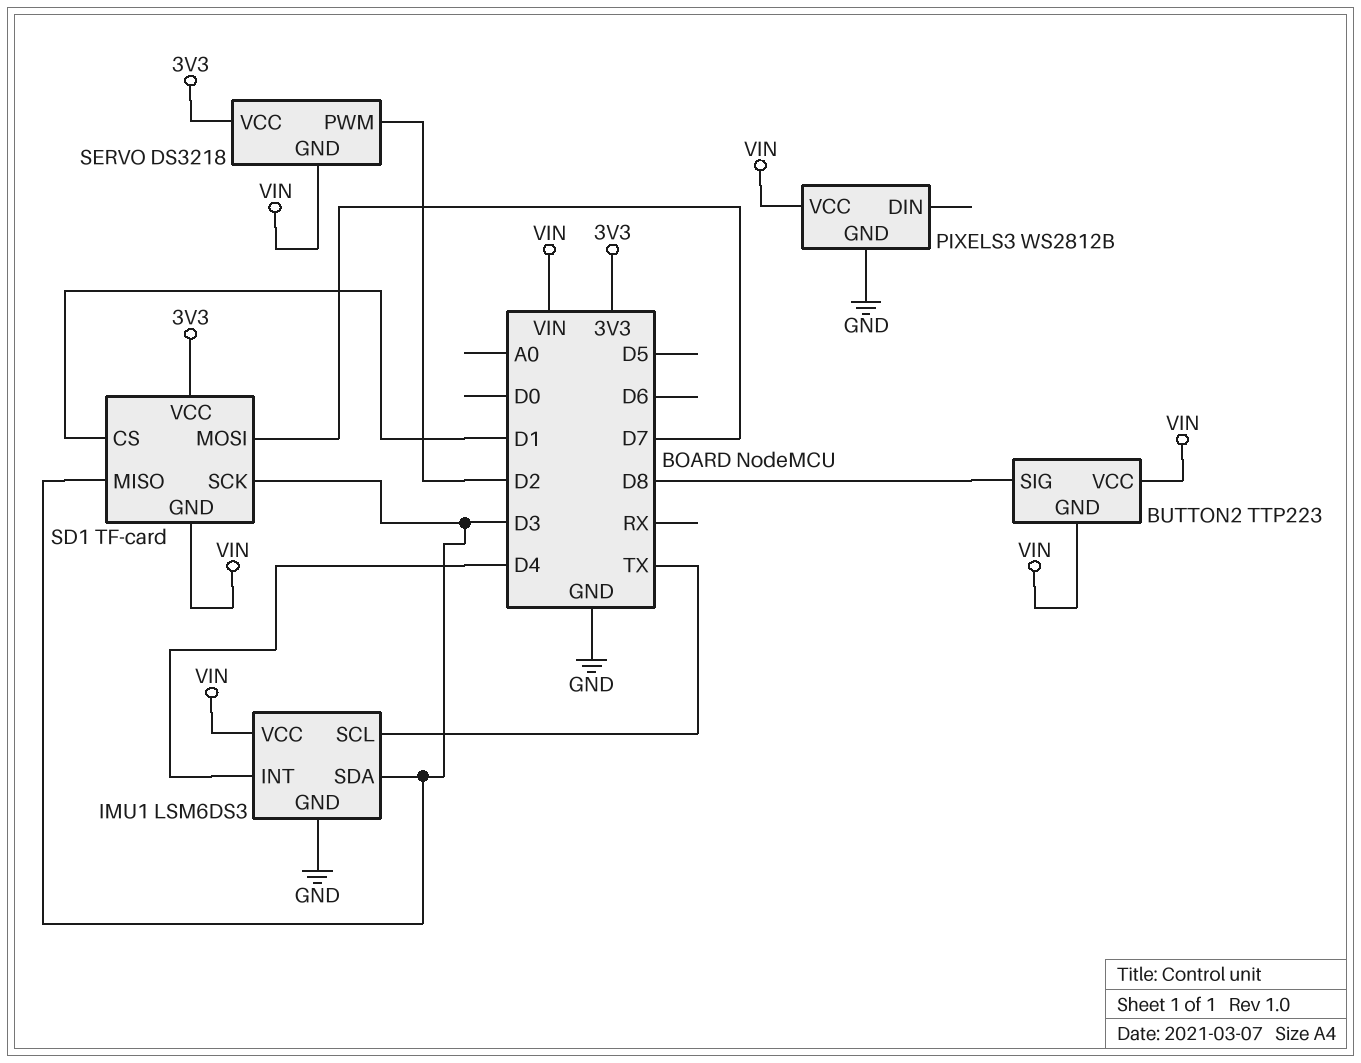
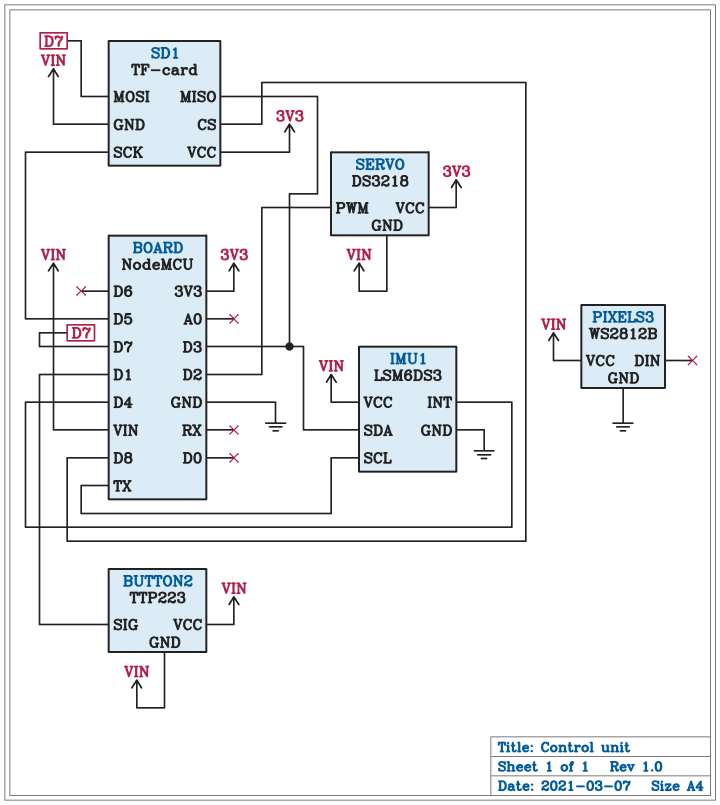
BUTTON2 pin SIG: D8 -> D1
SD1 pin CS: D1 -> D8
SD1 pin SCK: D3 -> D5

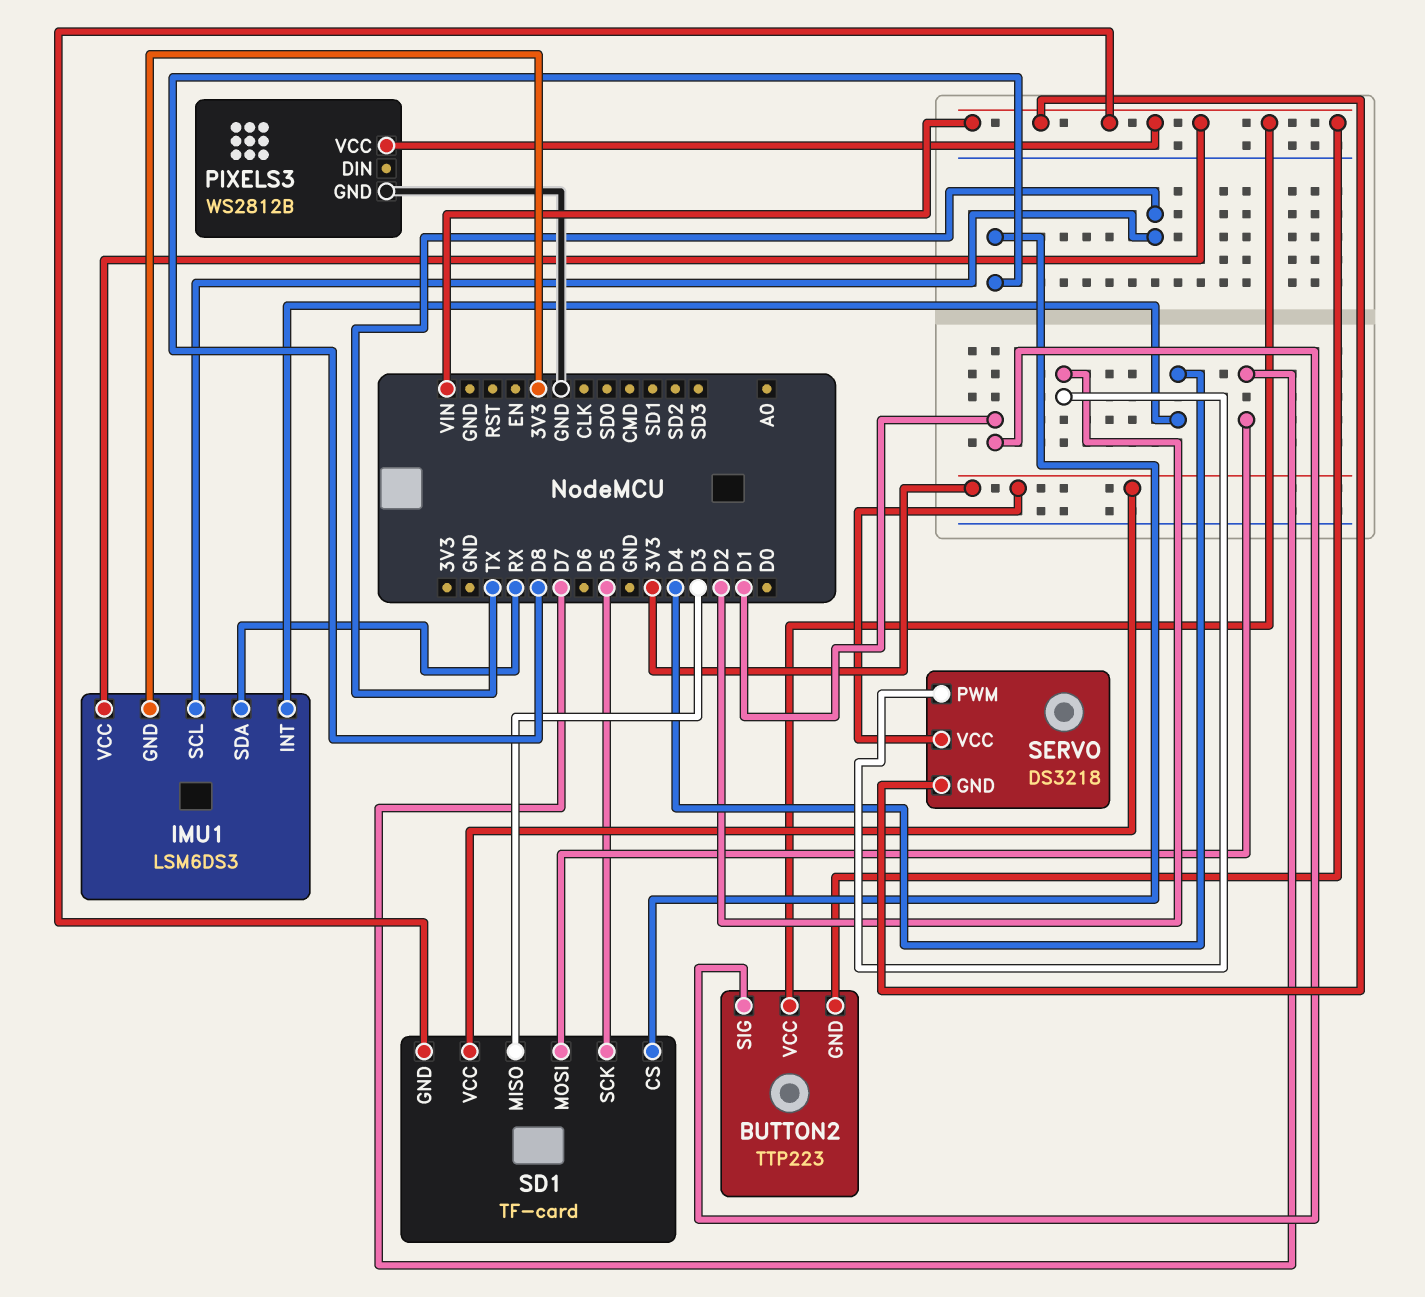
IMU1 pin GND: GND -> 3V3
IMU1 pin SDA: D3 -> RX

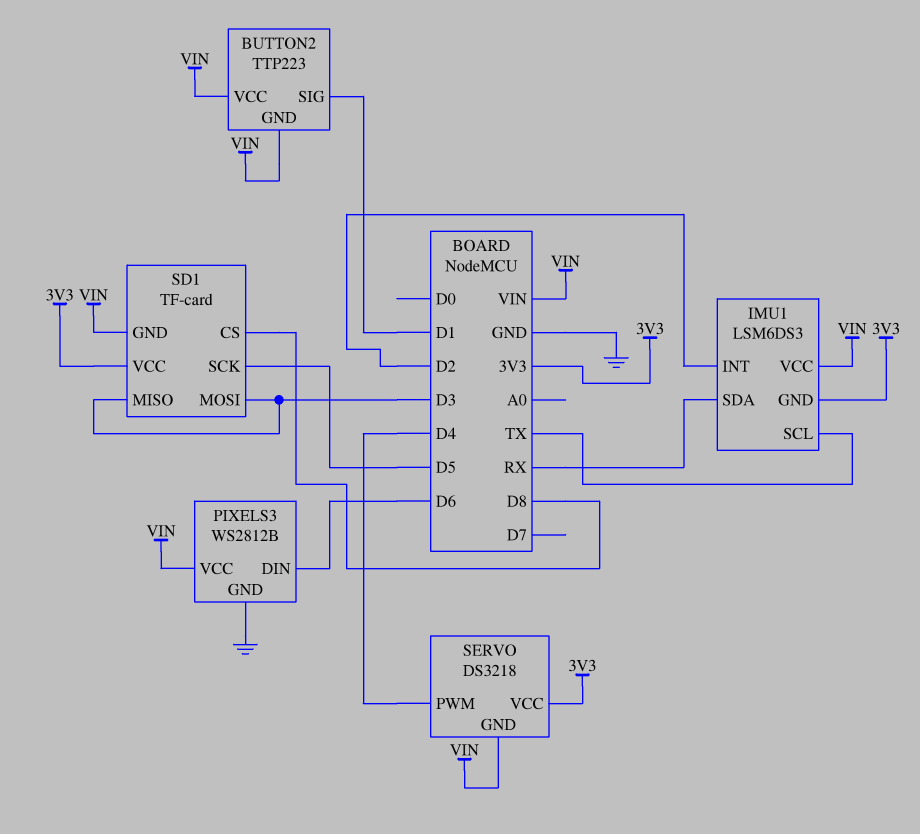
IMU1 pin INT: D4 -> D2
PIXELS3 pin DIN: none -> D6
SD1 pin MOSI: D7 -> D3
SERVO pin PWM: D2 -> D4

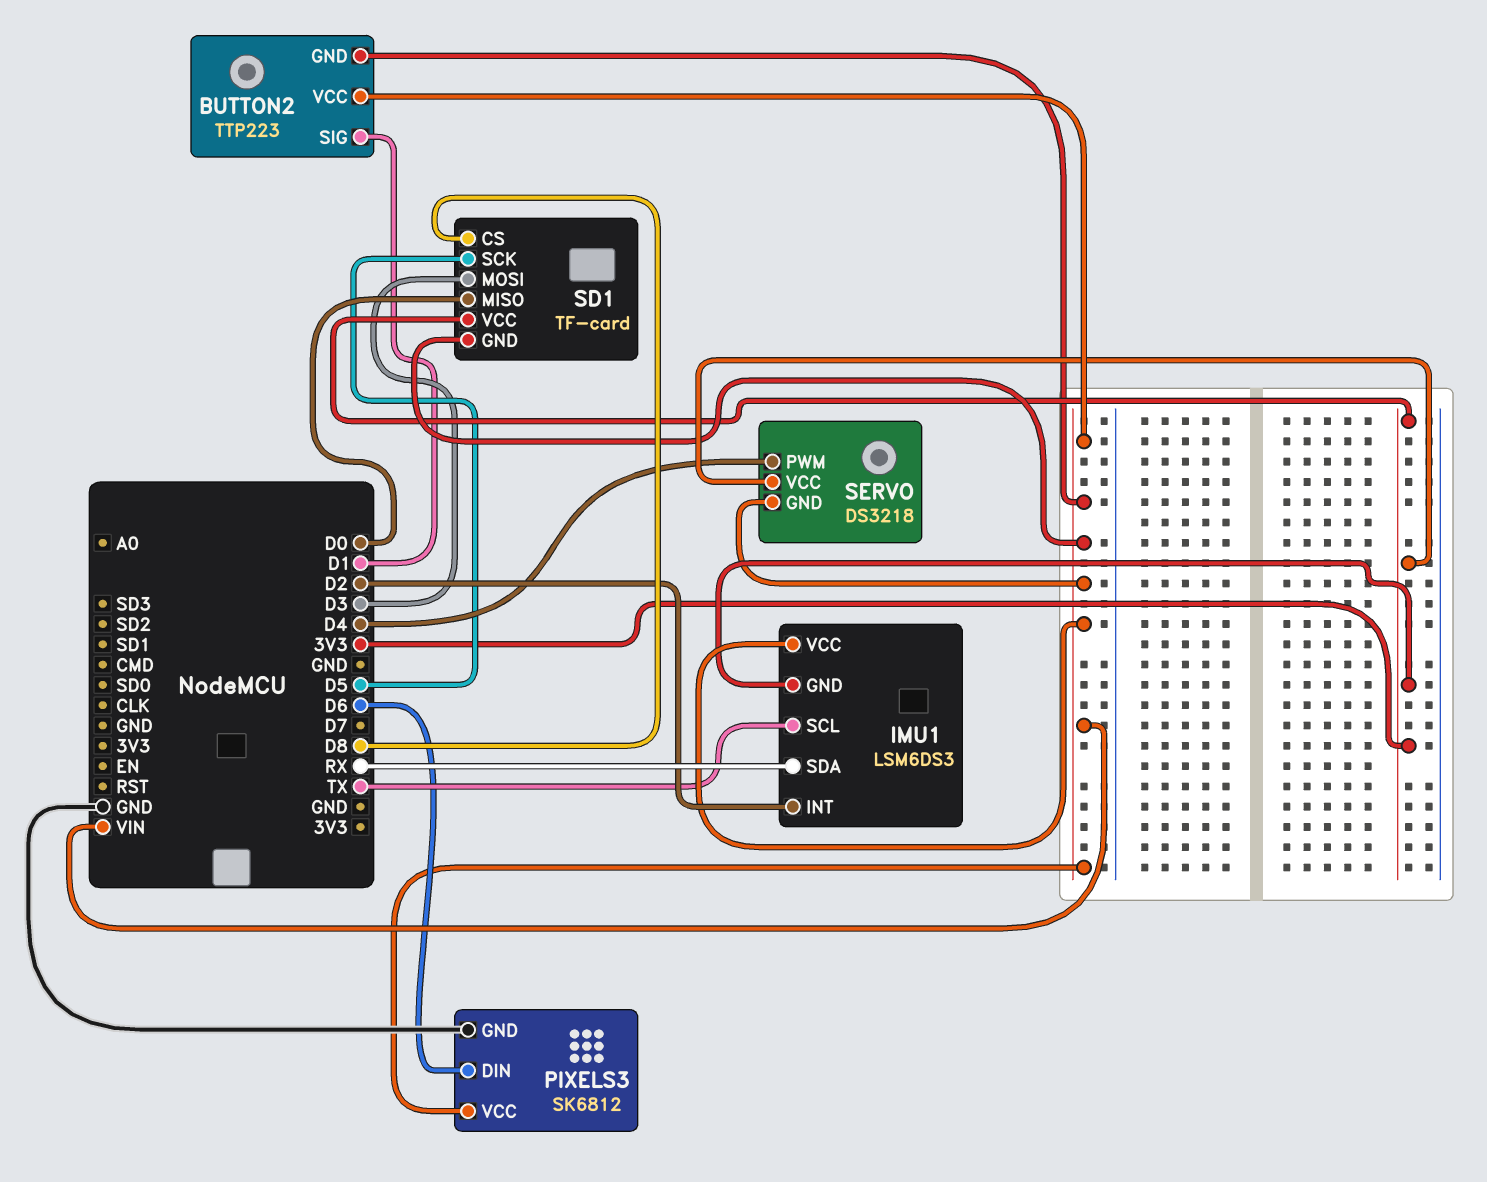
PIXELS3: WS2812B -> SK6812
SD1 pin MISO: D3 -> D0

